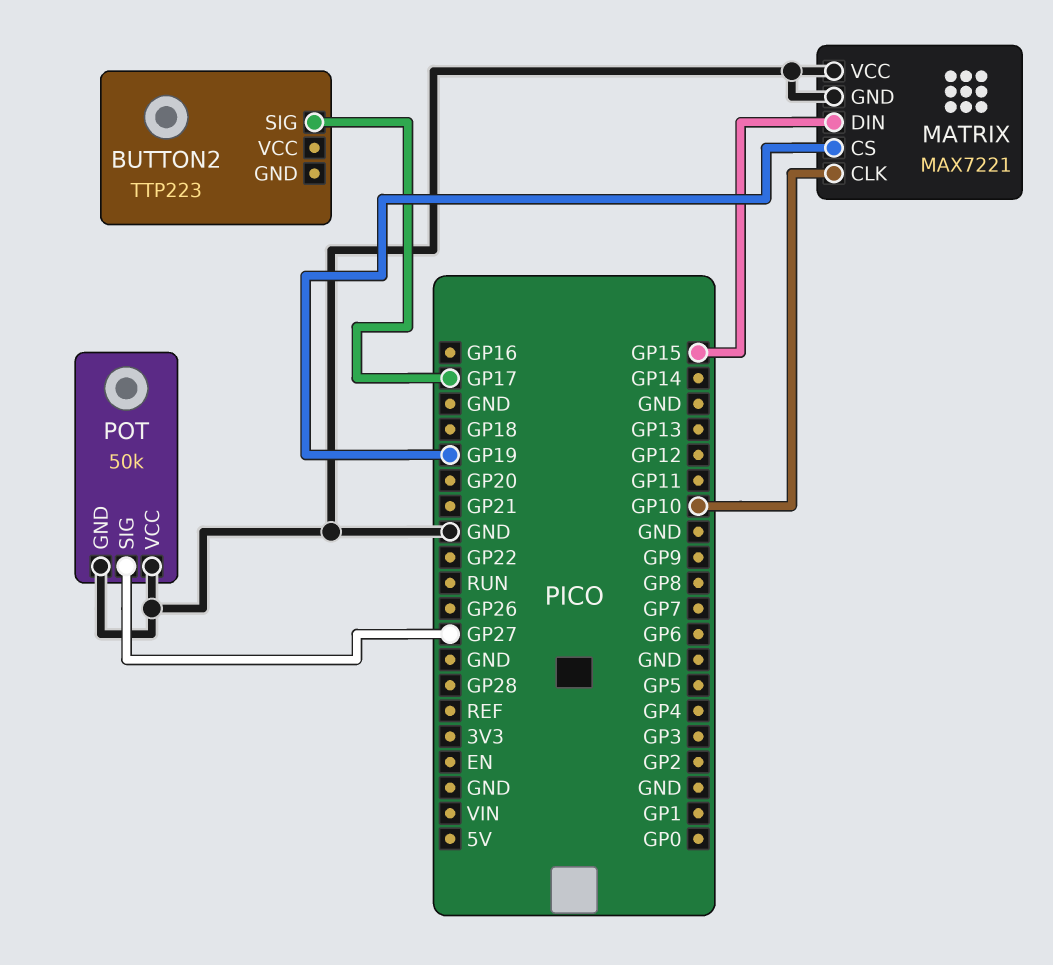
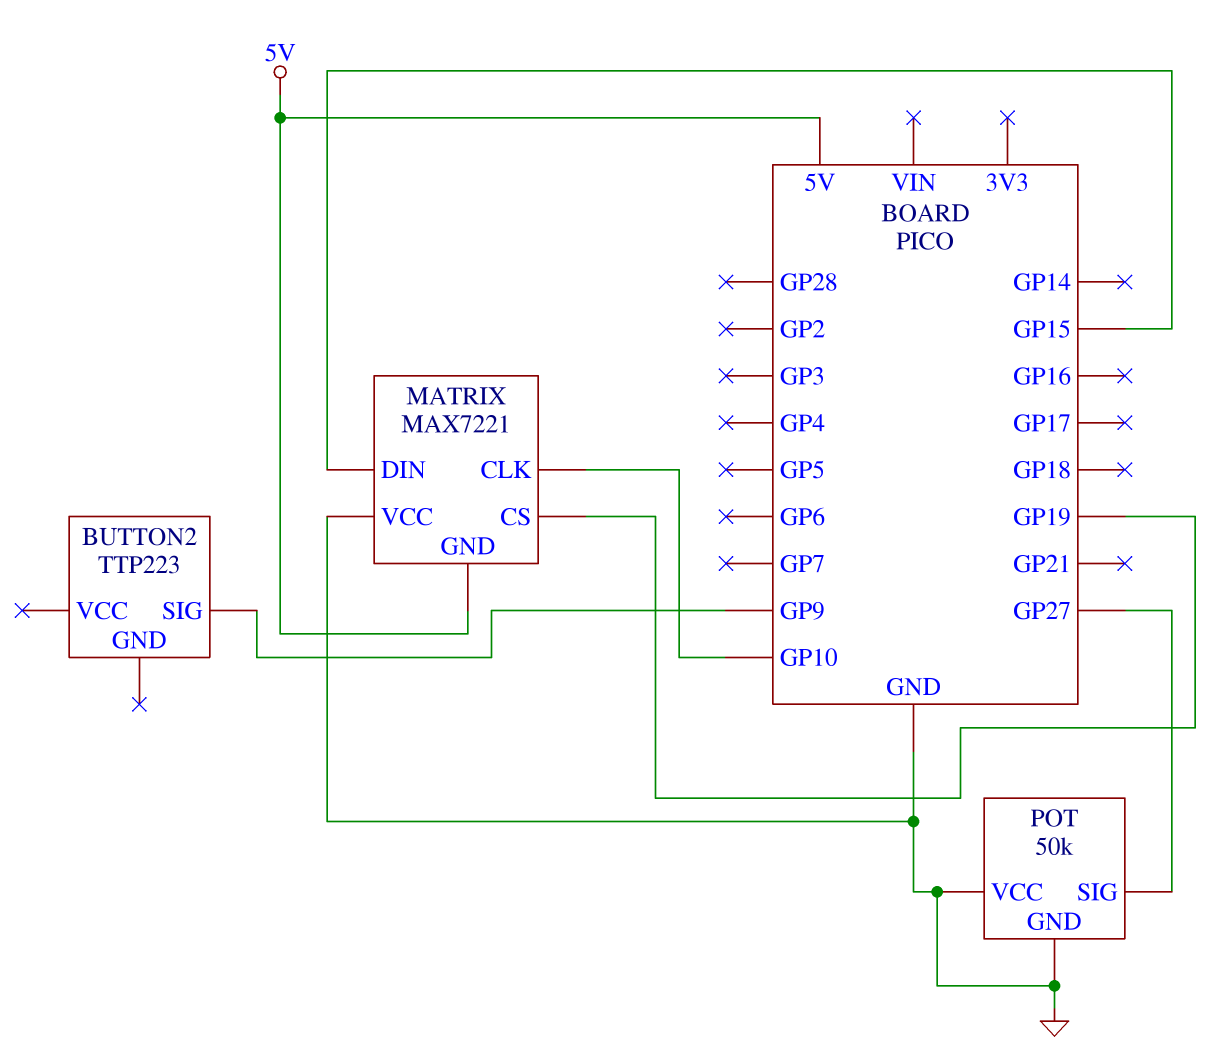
BUTTON2 pin SIG: GP17 -> GP9
MATRIX pin GND: GND -> 5V

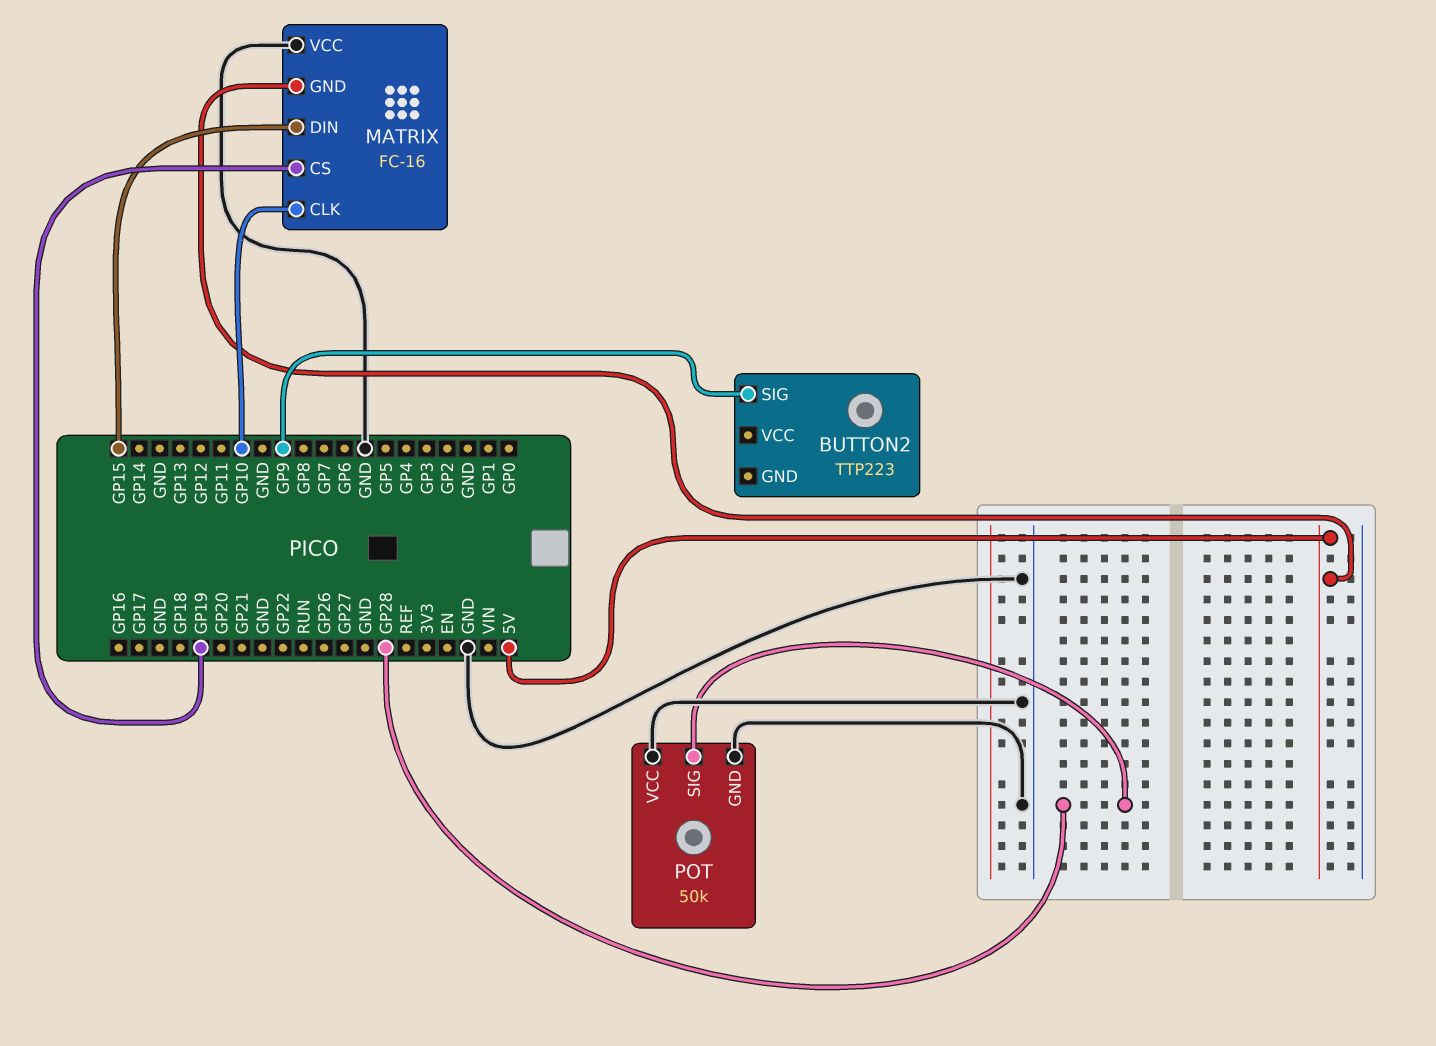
MATRIX: MAX7221 -> FC-16
POT pin SIG: GP27 -> GP28

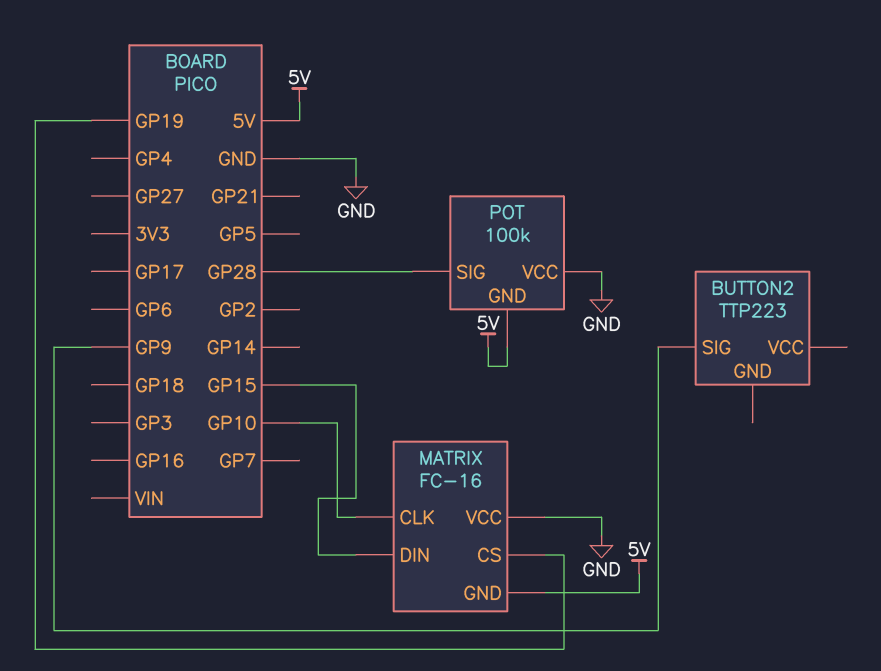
POT: 50k -> 100k
POT pin GND: GND -> 5V

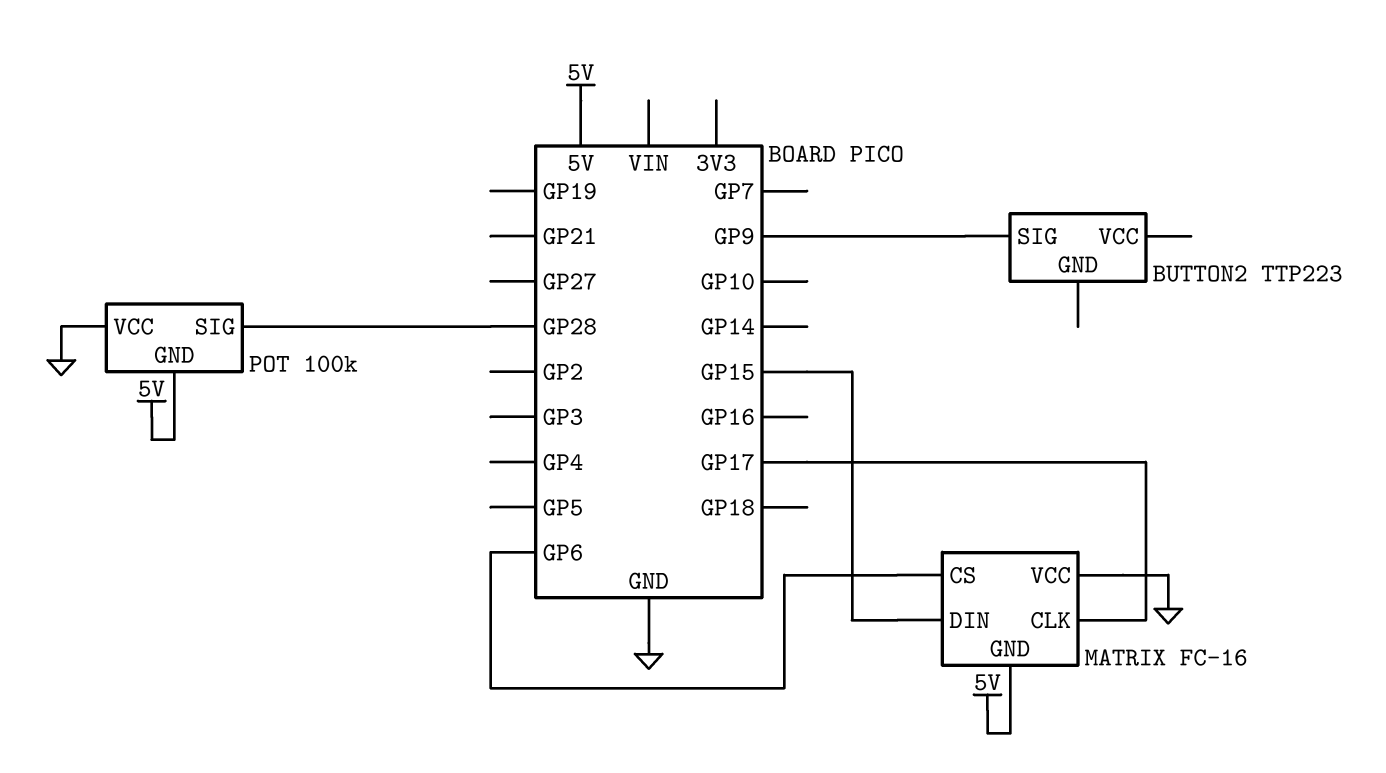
MATRIX pin CLK: GP10 -> GP17
MATRIX pin CS: GP19 -> GP6

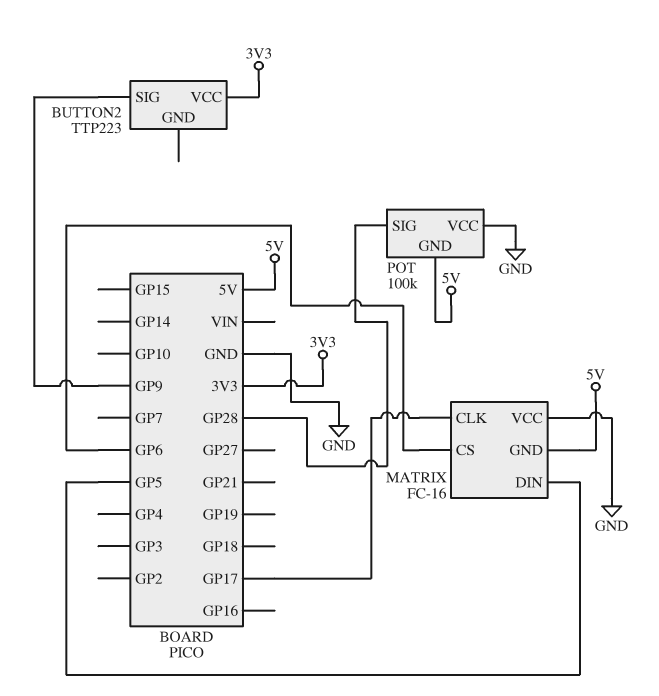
BUTTON2 pin VCC: none -> 3V3
MATRIX pin DIN: GP15 -> GP5

